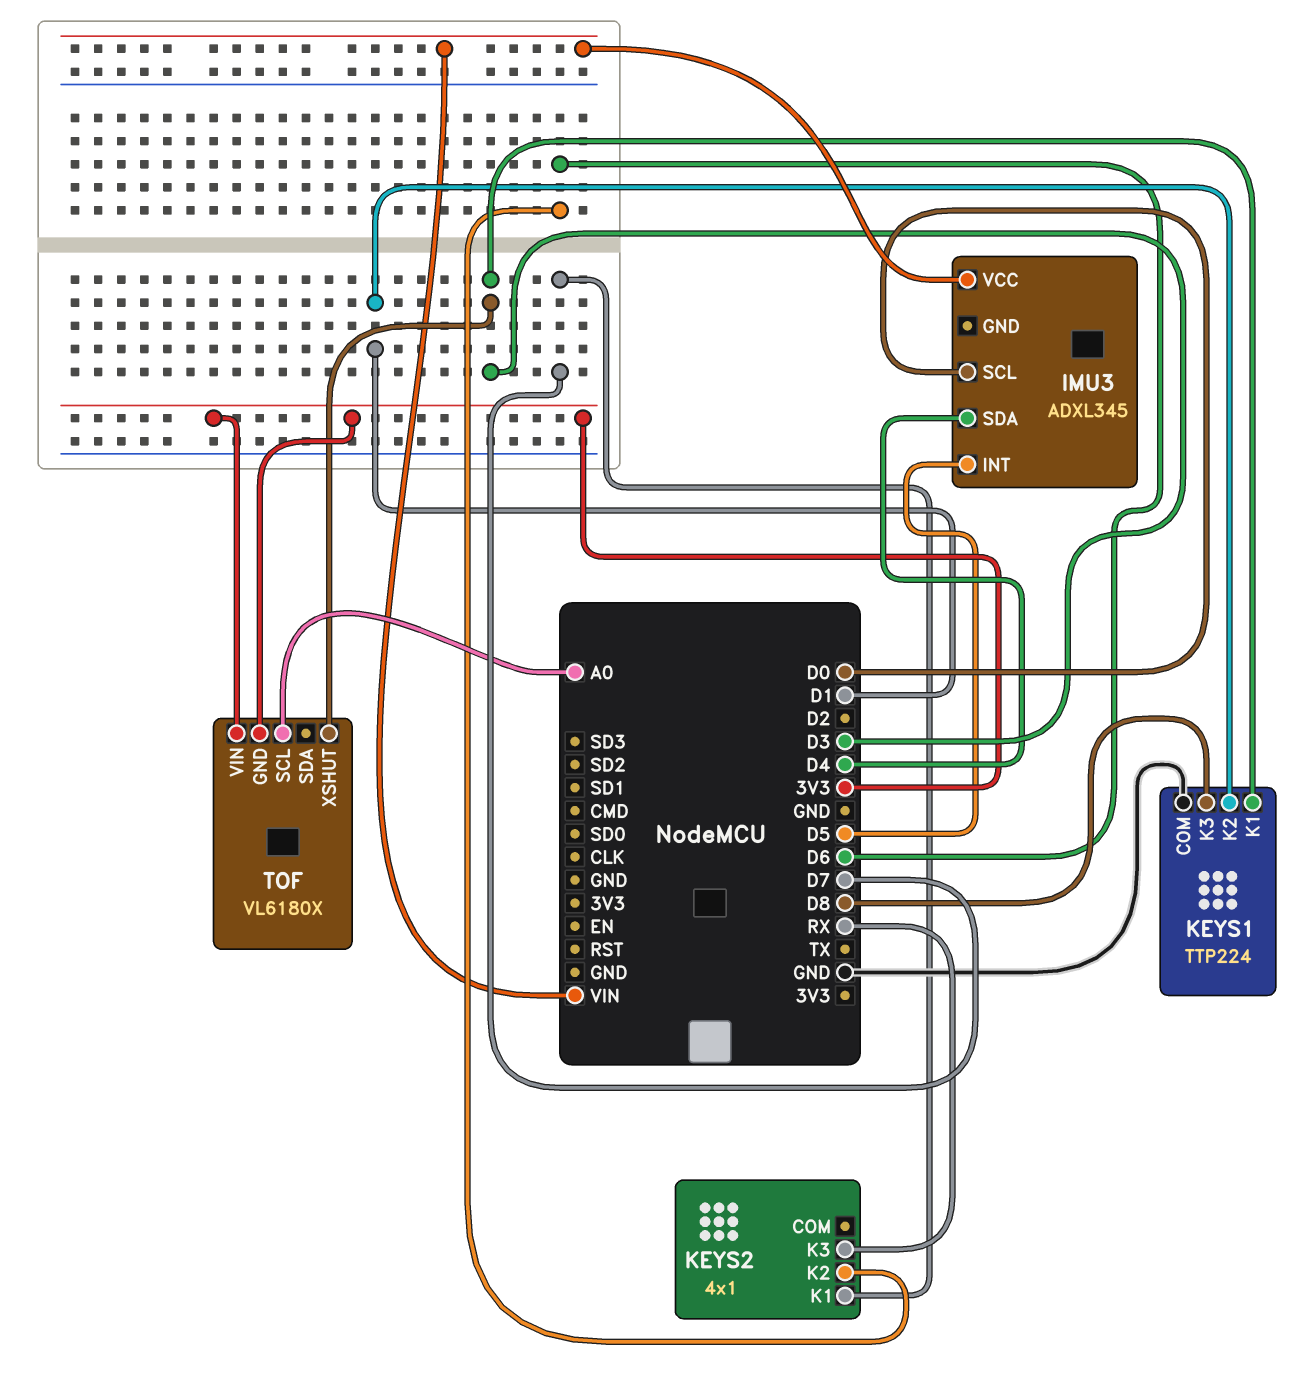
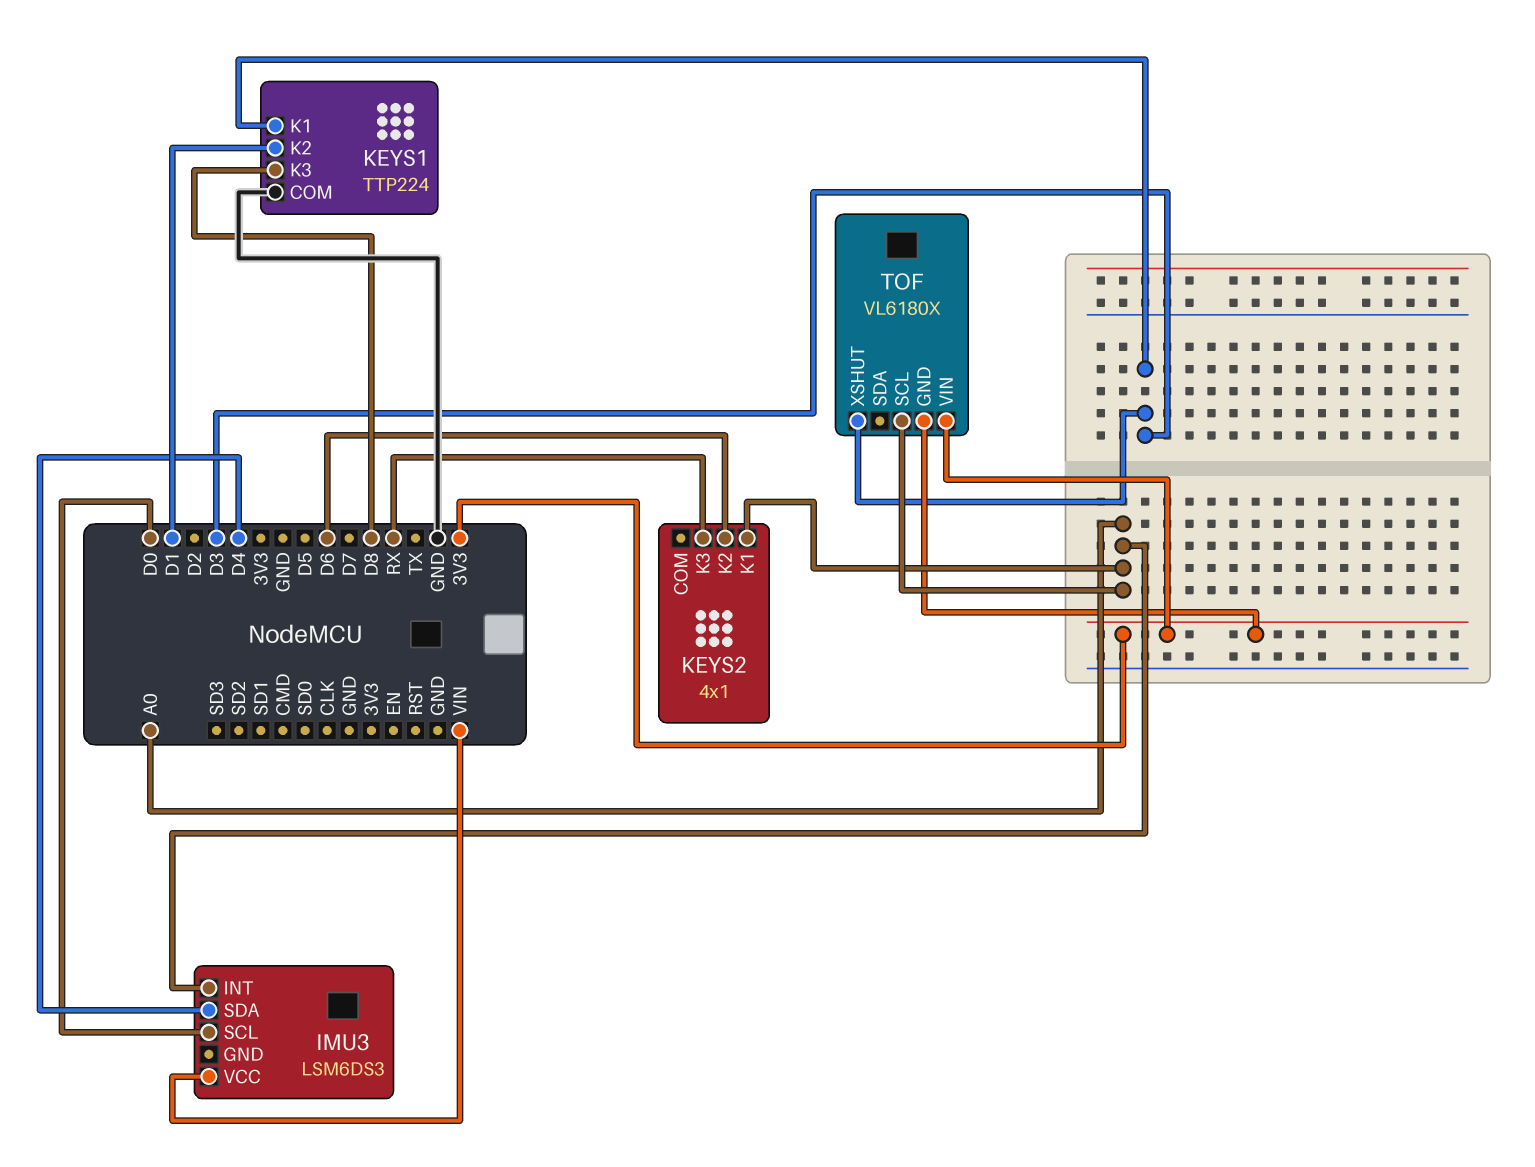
IMU3: ADXL345 -> LSM6DS3
IMU3 pin INT: D5 -> A0
KEYS2 pin K1: D7 -> A0

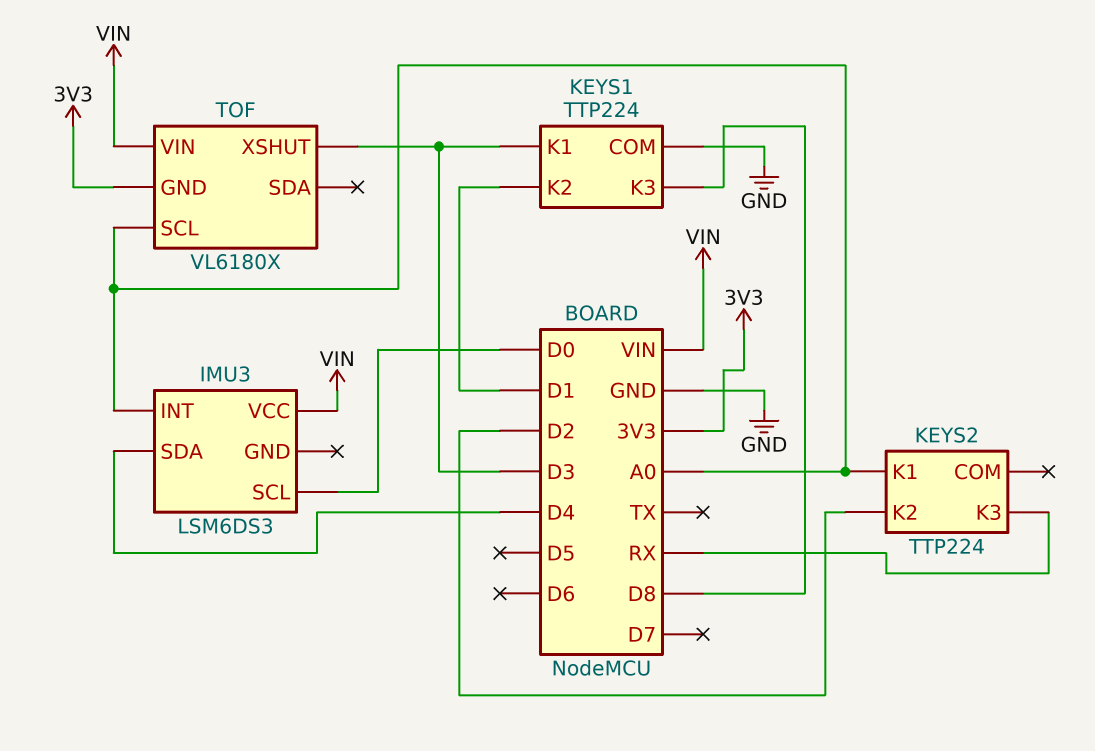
KEYS2: 4x1 -> TTP224
KEYS2 pin K2: D6 -> D2
TOF pin VIN: 3V3 -> VIN

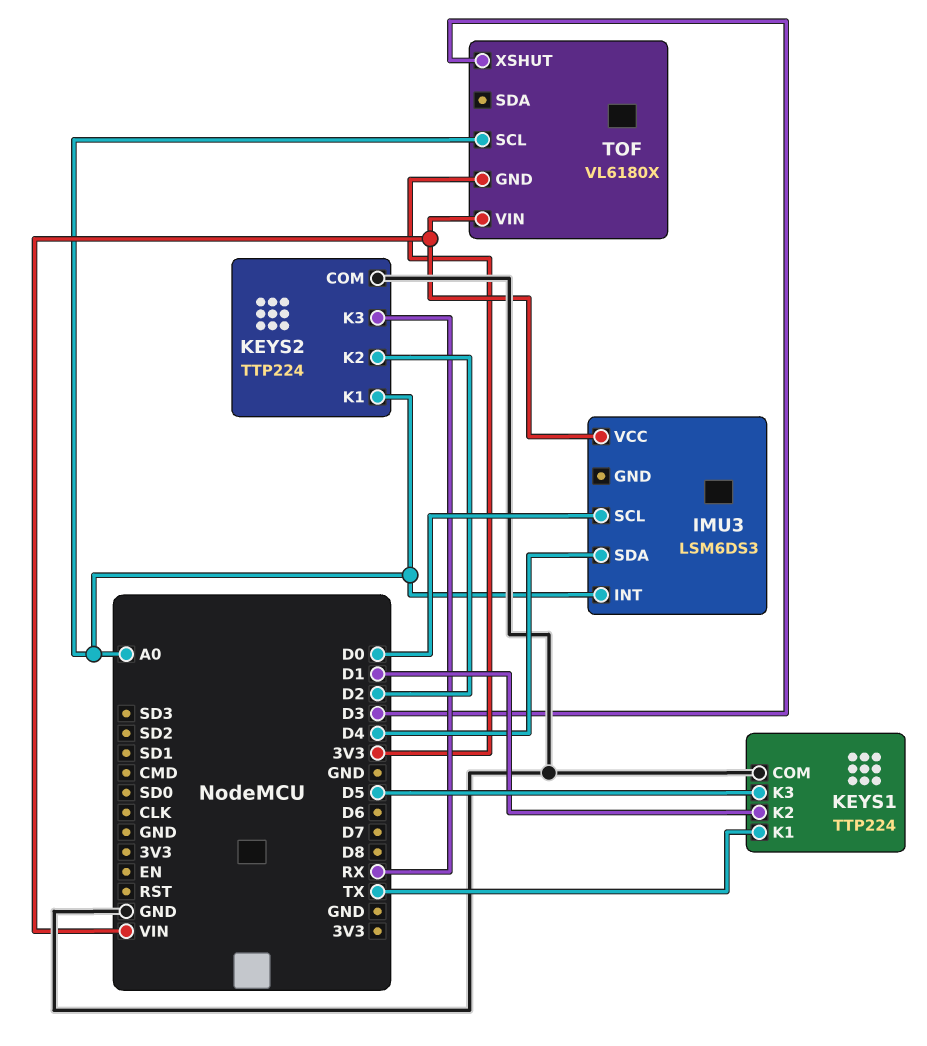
KEYS1 pin K1: D3 -> TX
KEYS1 pin K3: D8 -> D5
KEYS2 pin COM: none -> GND

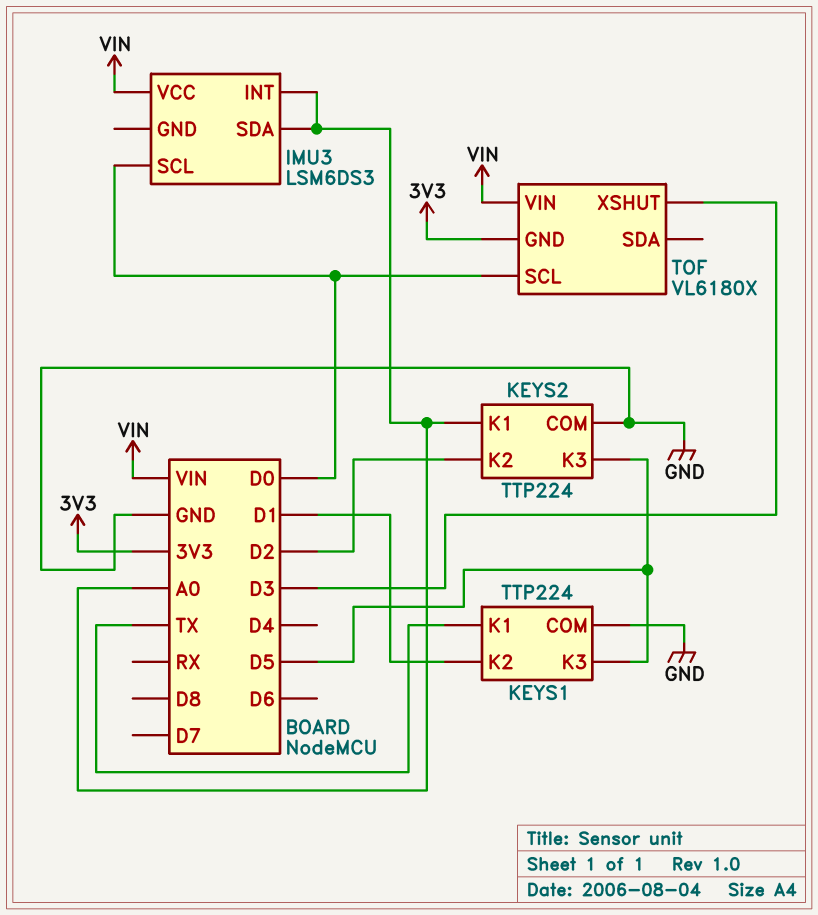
IMU3 pin SDA: D4 -> A0
KEYS2 pin K3: RX -> D5
TOF pin SCL: A0 -> D0

